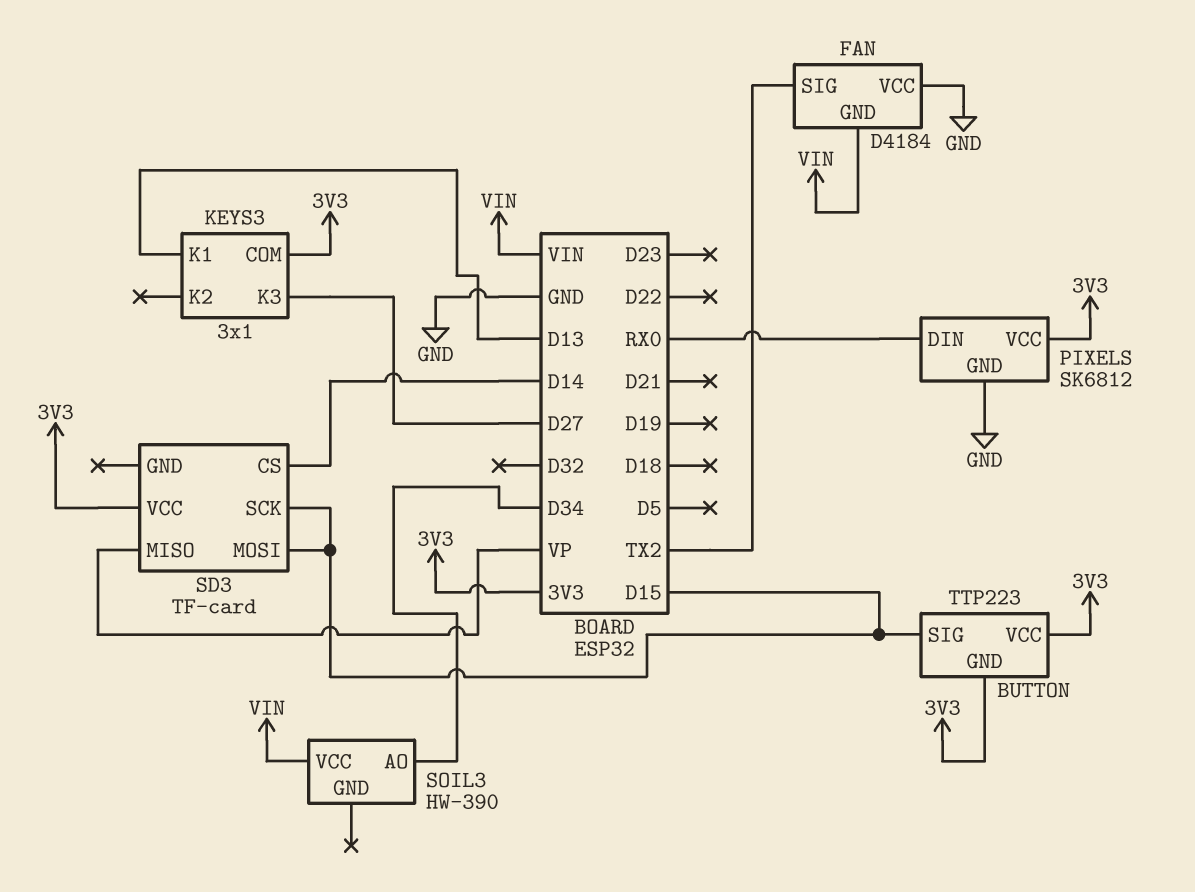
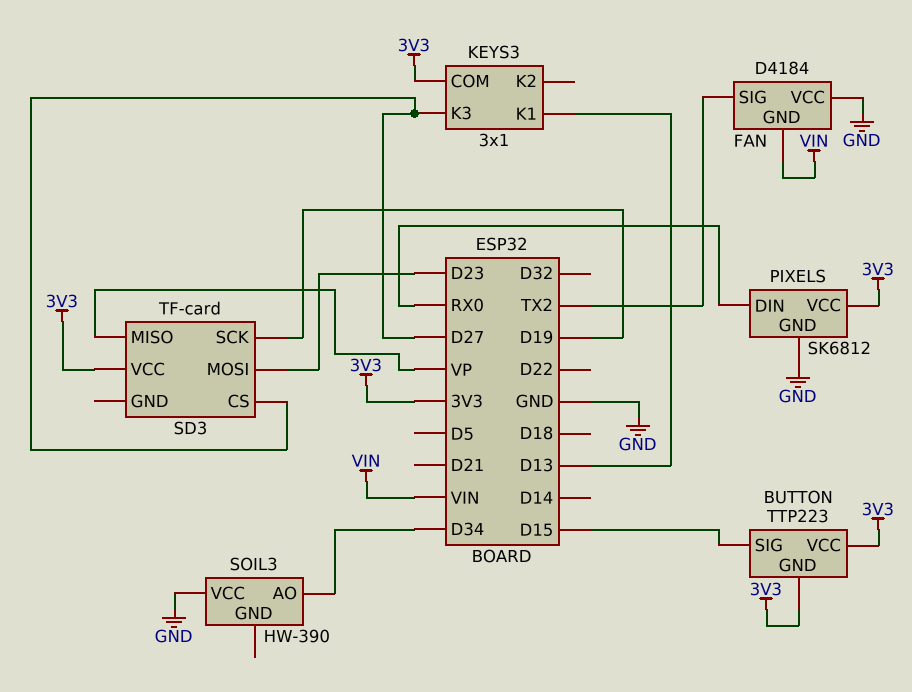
SD3 pin CS: D14 -> D27
SD3 pin MOSI: D15 -> D23
SD3 pin SCK: D15 -> D19
SOIL3 pin VCC: VIN -> GND

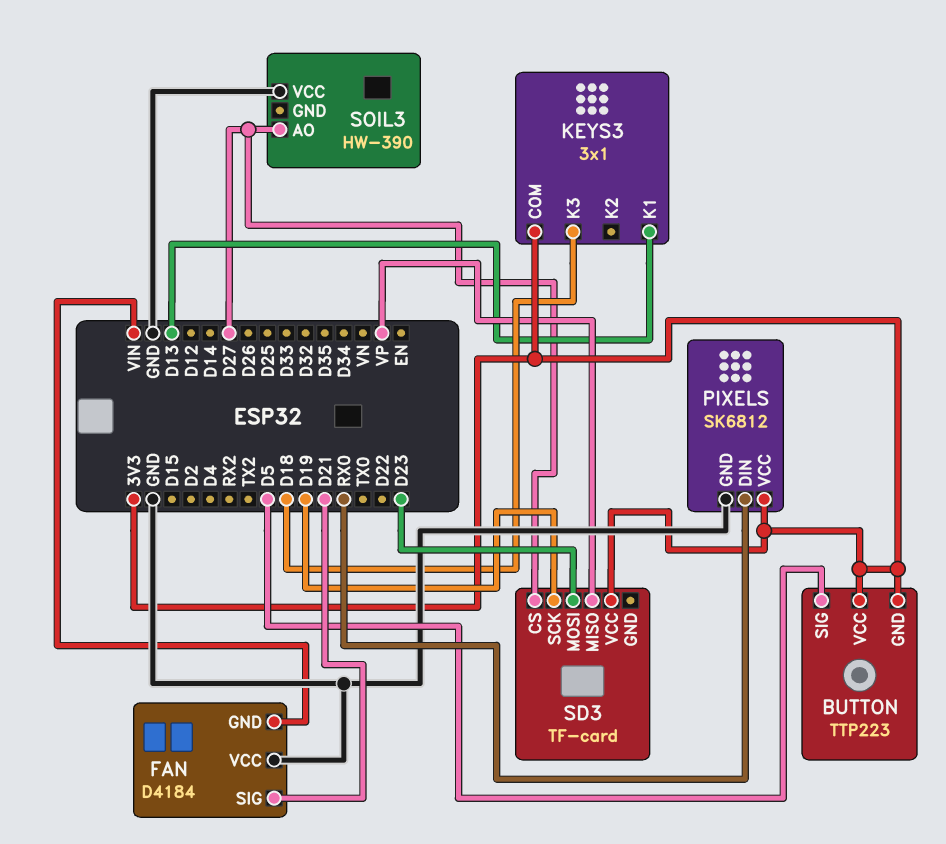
BUTTON pin SIG: D15 -> D5
FAN pin SIG: TX2 -> D21
KEYS3 pin K3: D27 -> D18
SOIL3 pin AO: D34 -> D27

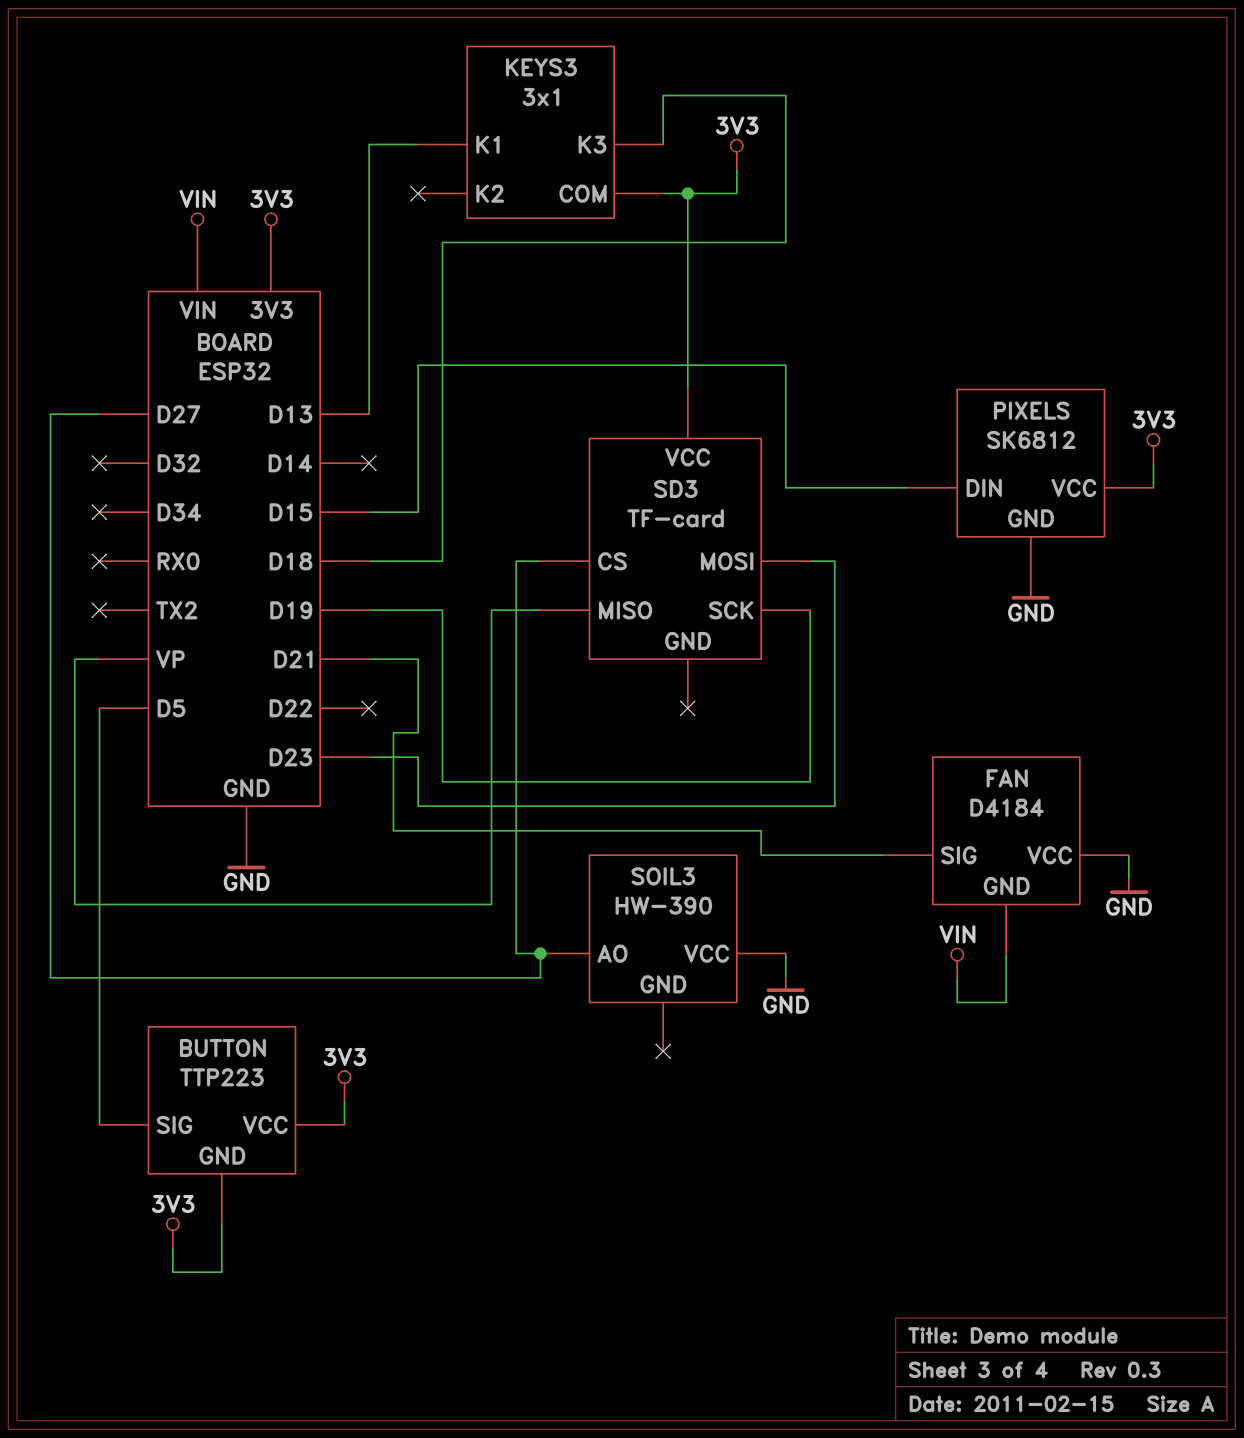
PIXELS pin DIN: RX0 -> D15

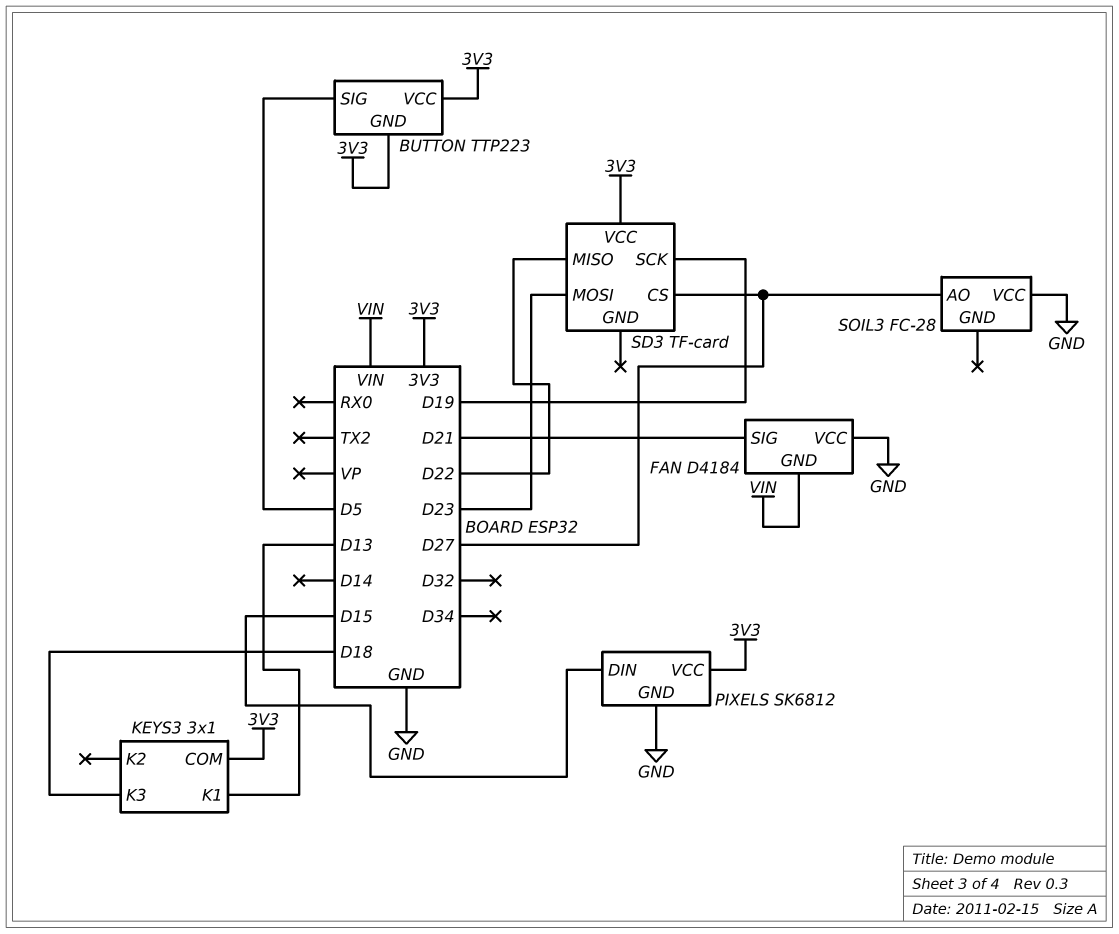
SD3 pin MISO: VP -> D22
SOIL3: HW-390 -> FC-28

